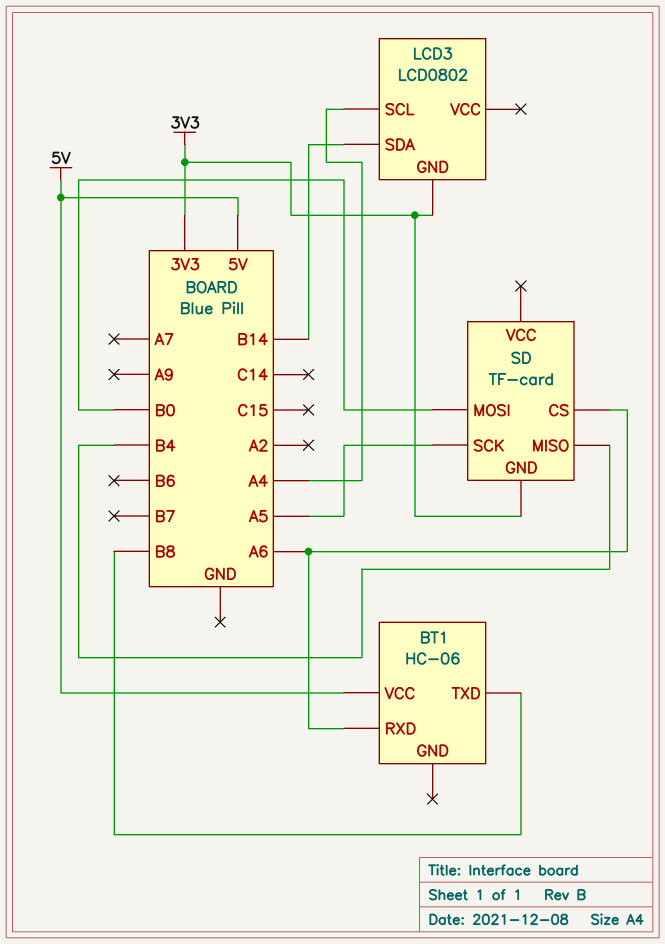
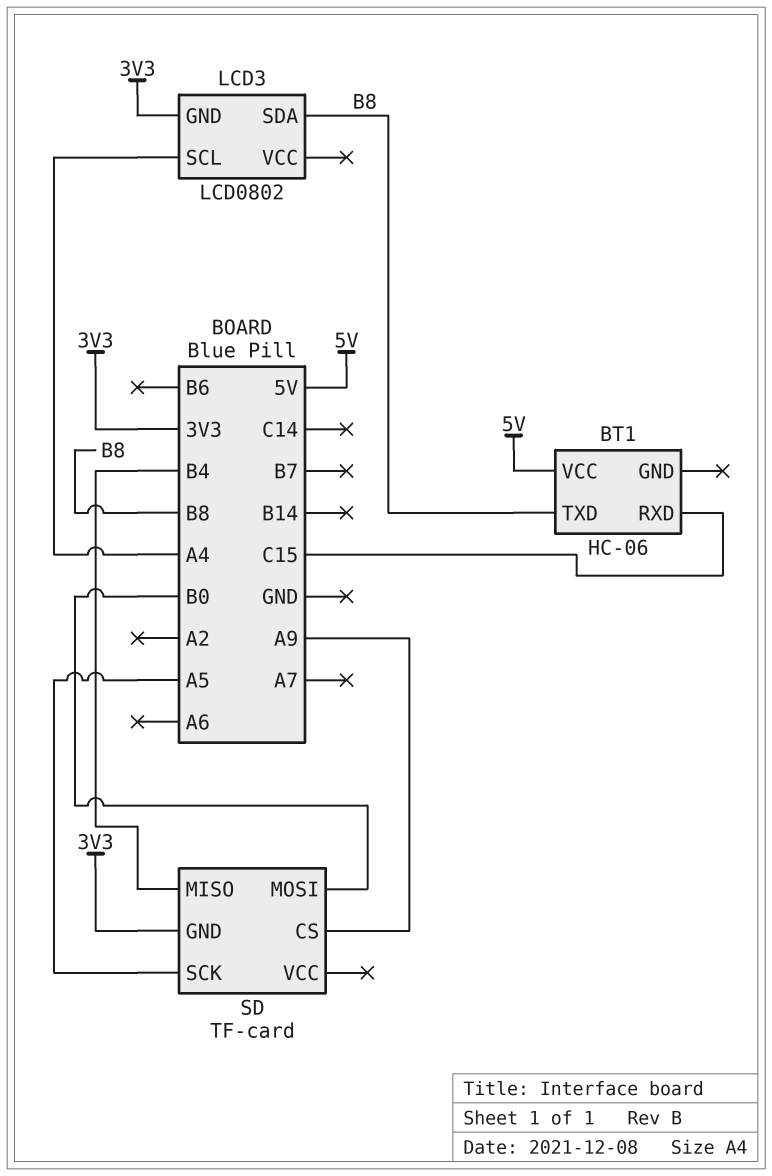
BT1 pin RXD: A6 -> C15
LCD3 pin SDA: B14 -> B8
SD pin CS: A6 -> A9

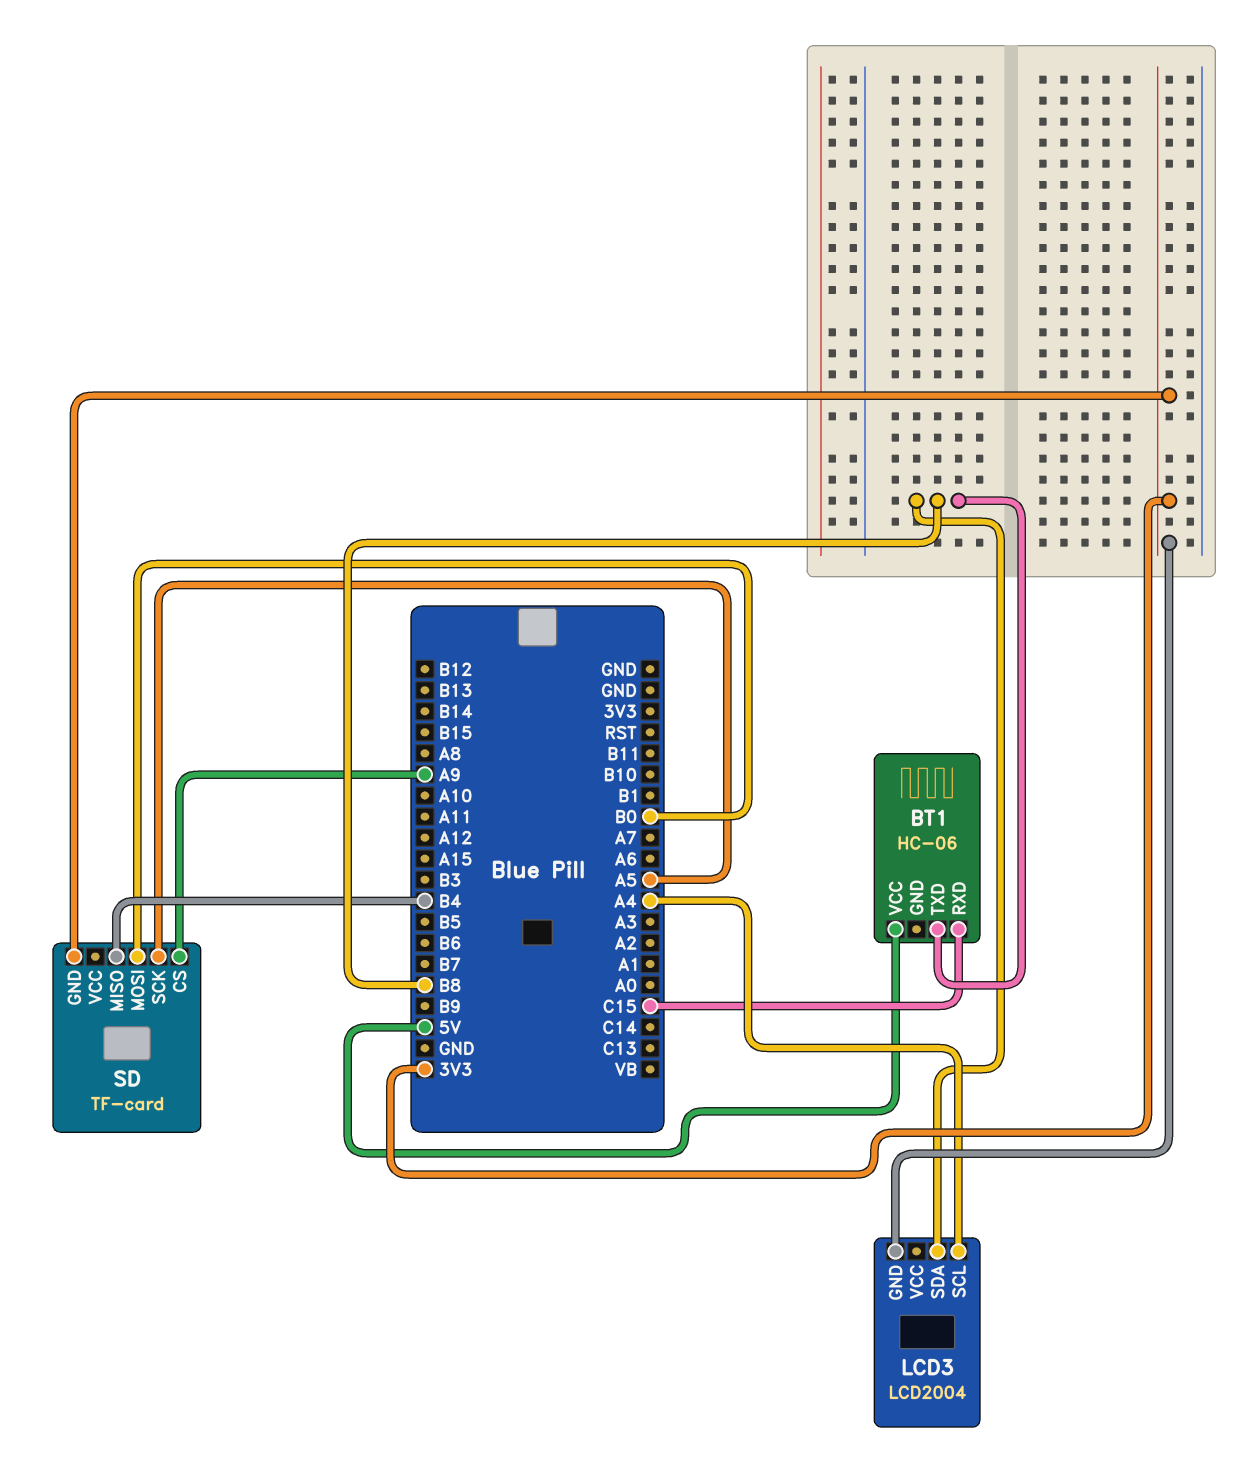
LCD3: LCD0802 -> LCD2004

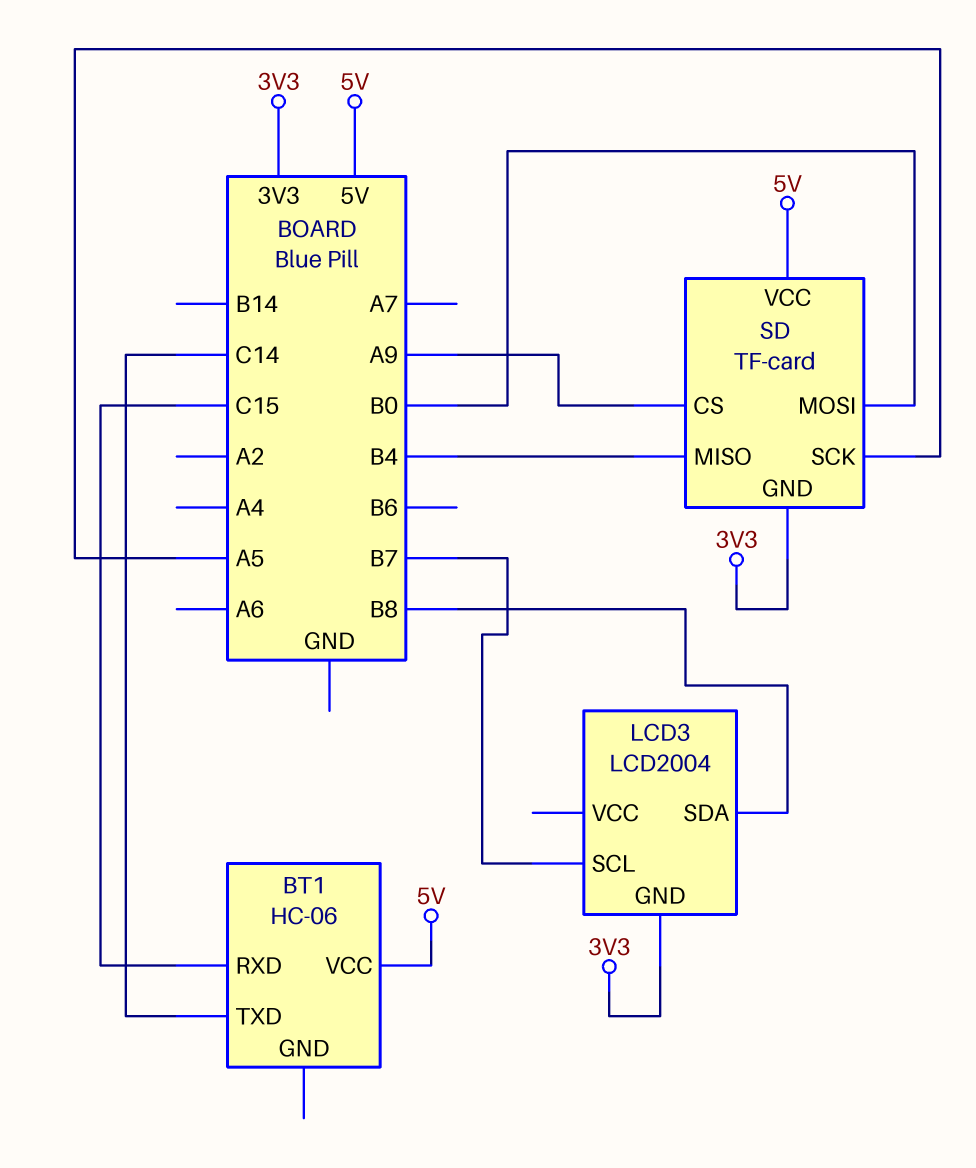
BT1 pin TXD: B8 -> C14
LCD3 pin SCL: A4 -> B7
SD pin VCC: none -> 5V

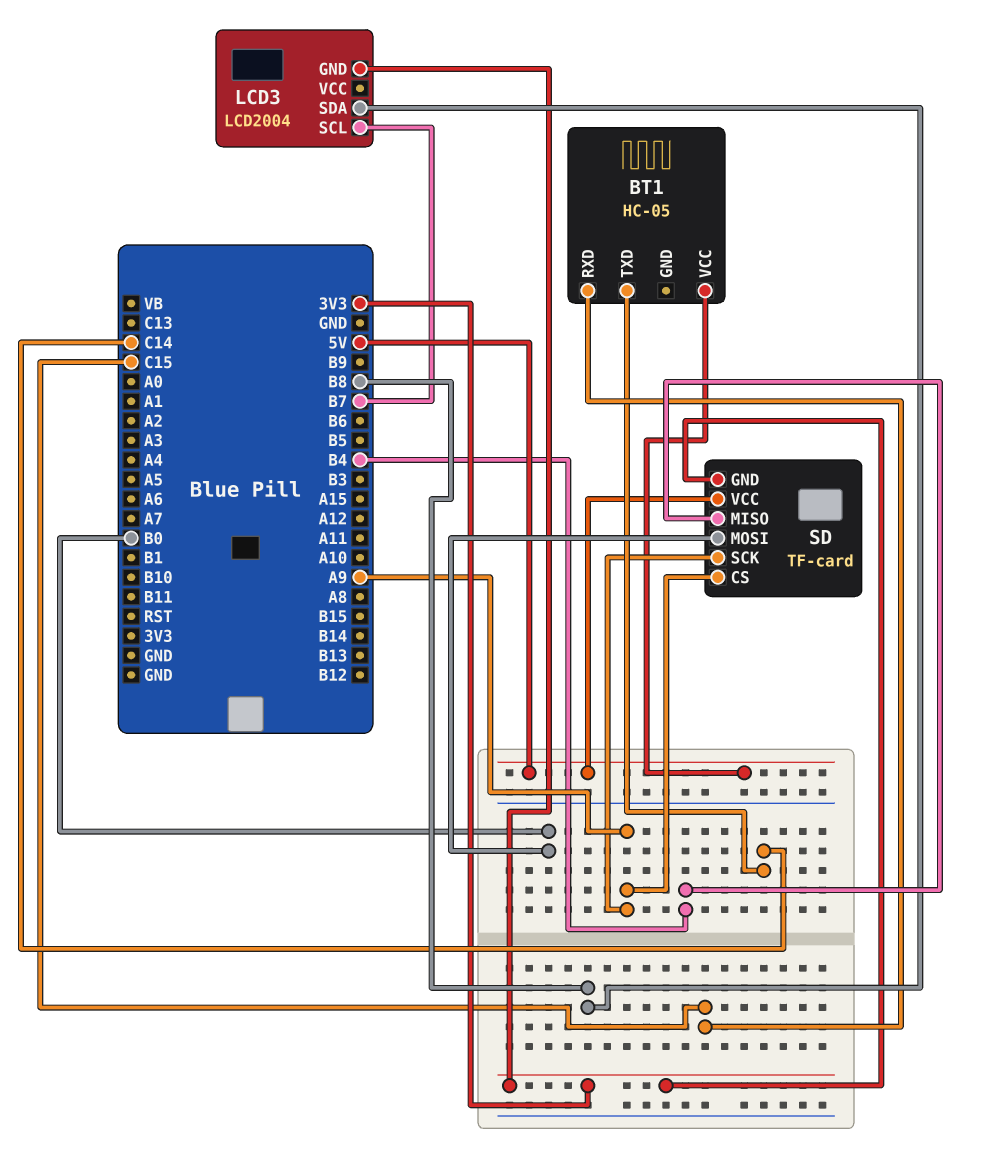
BT1: HC-06 -> HC-05
SD pin SCK: A5 -> A9

